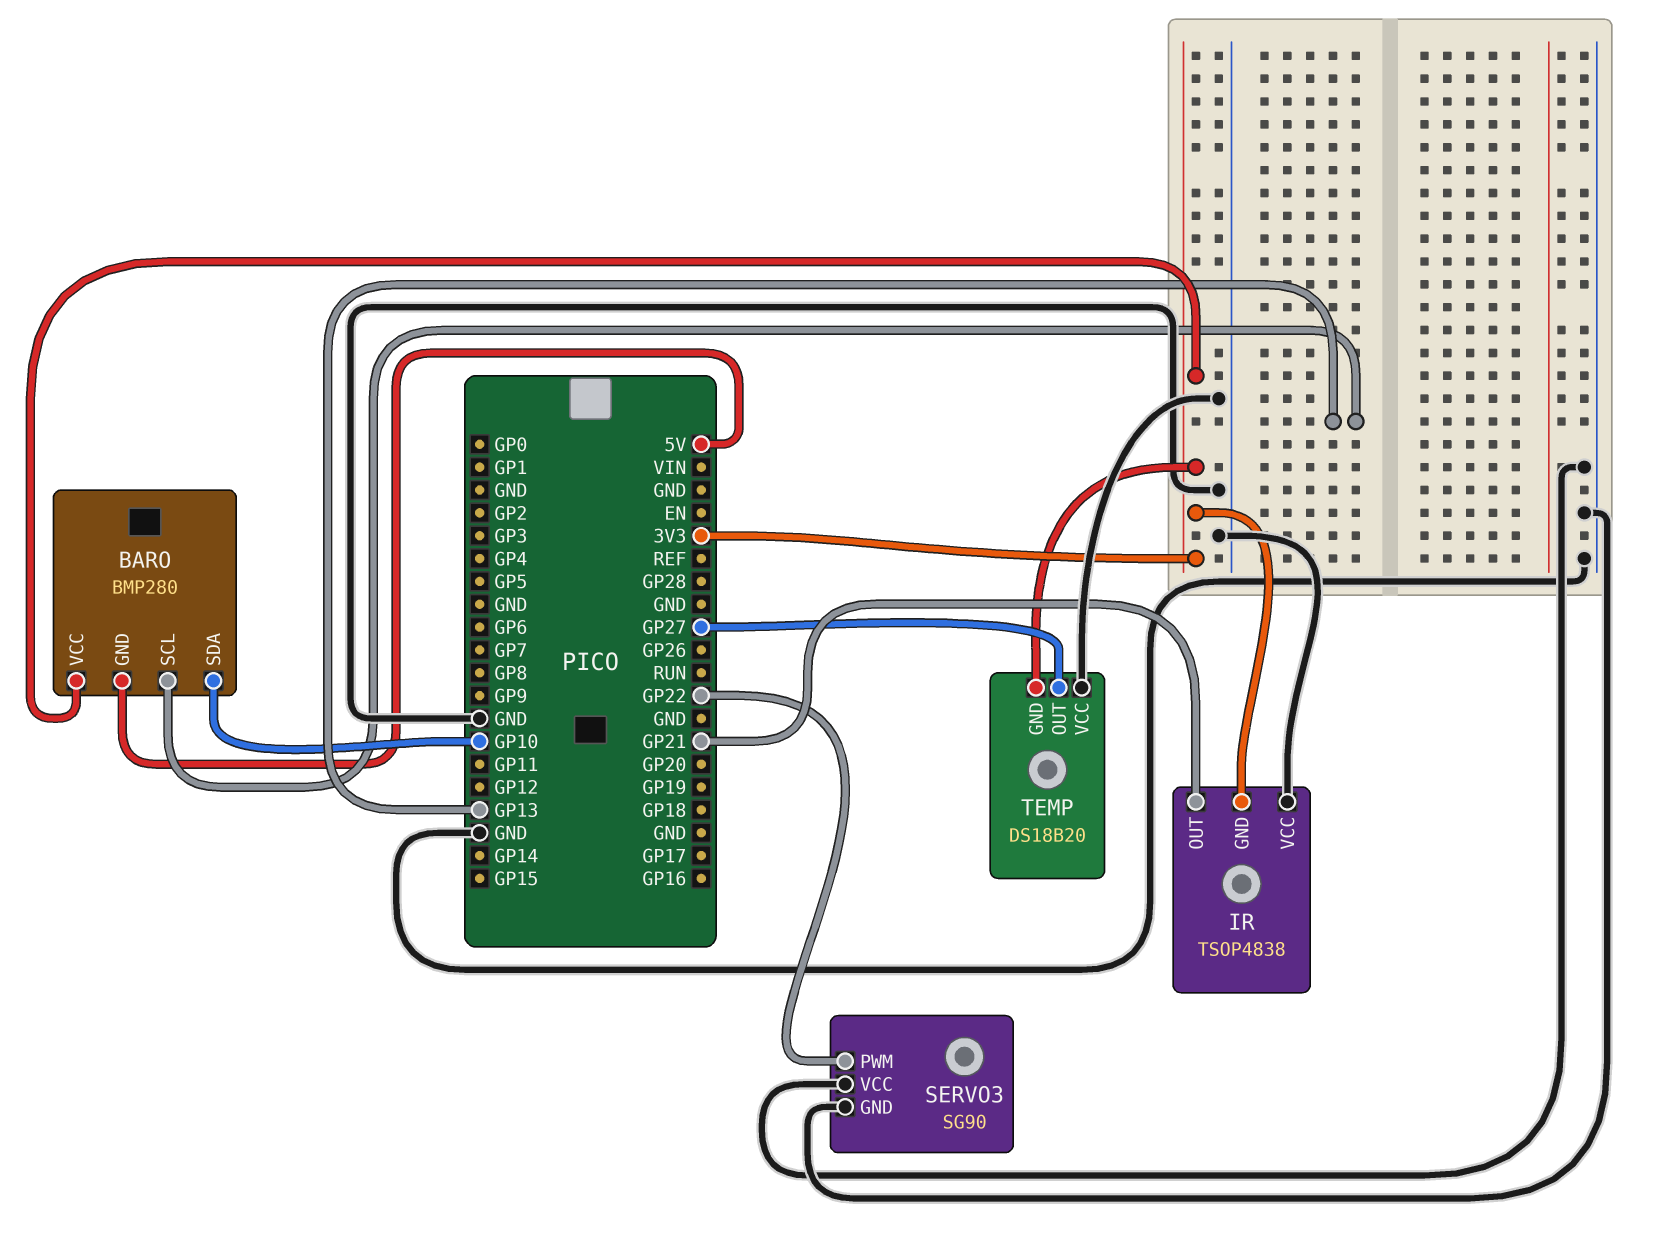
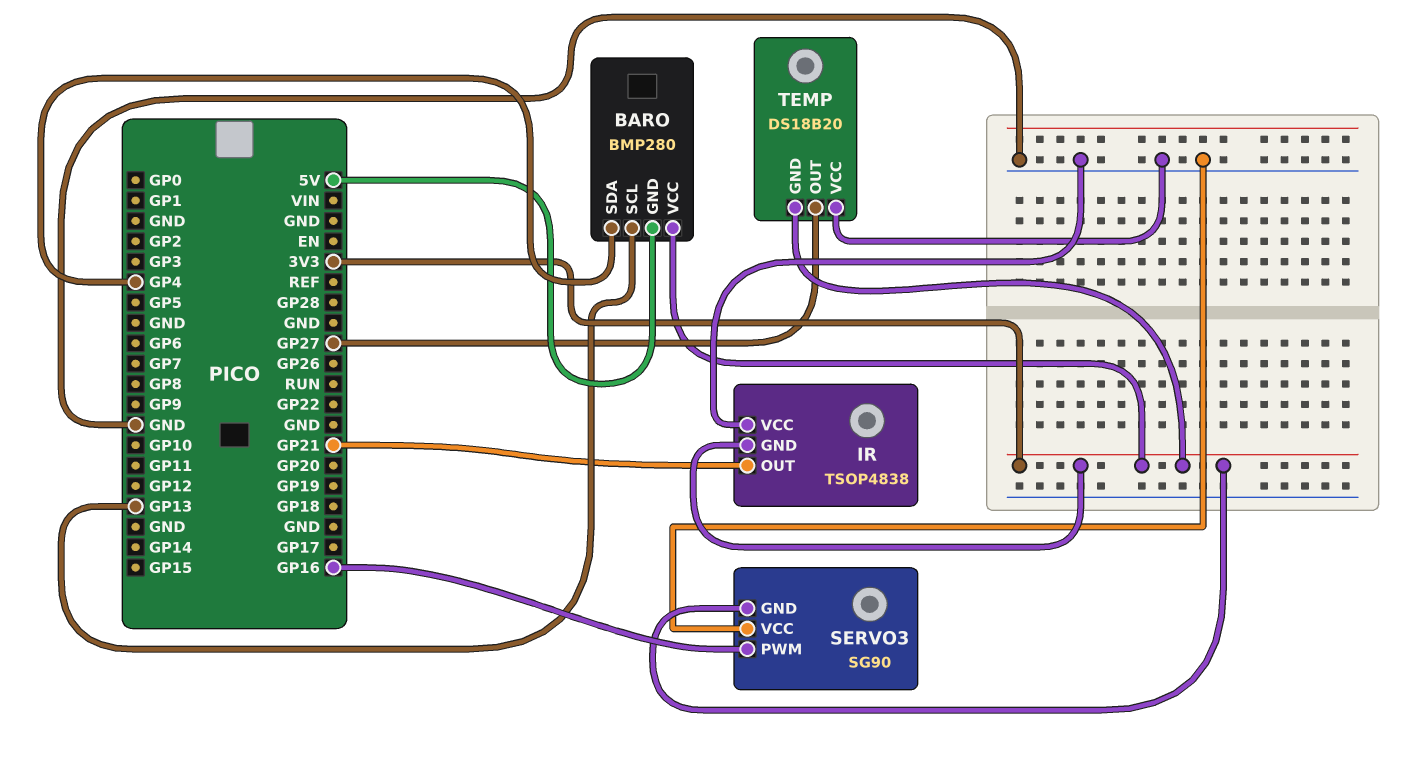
BARO pin SDA: GP10 -> GP4
SERVO3 pin GND: GND -> 3V3
SERVO3 pin PWM: GP22 -> GP16

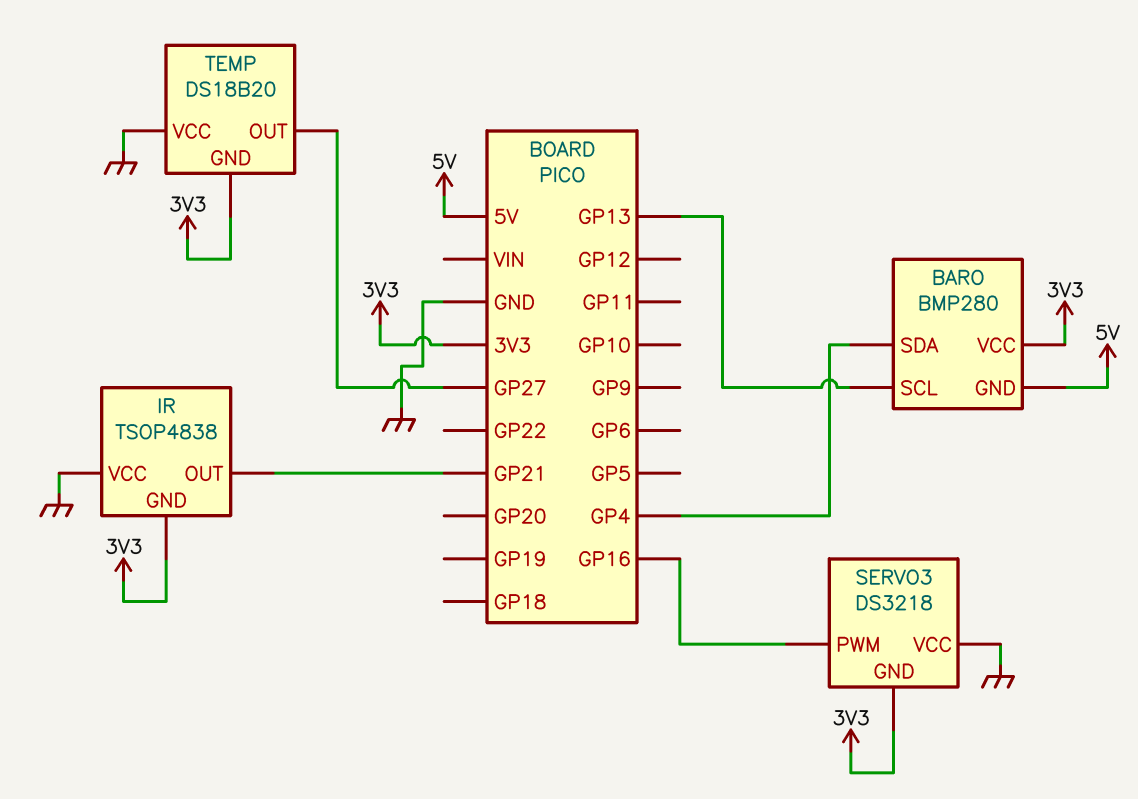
SERVO3: SG90 -> DS3218

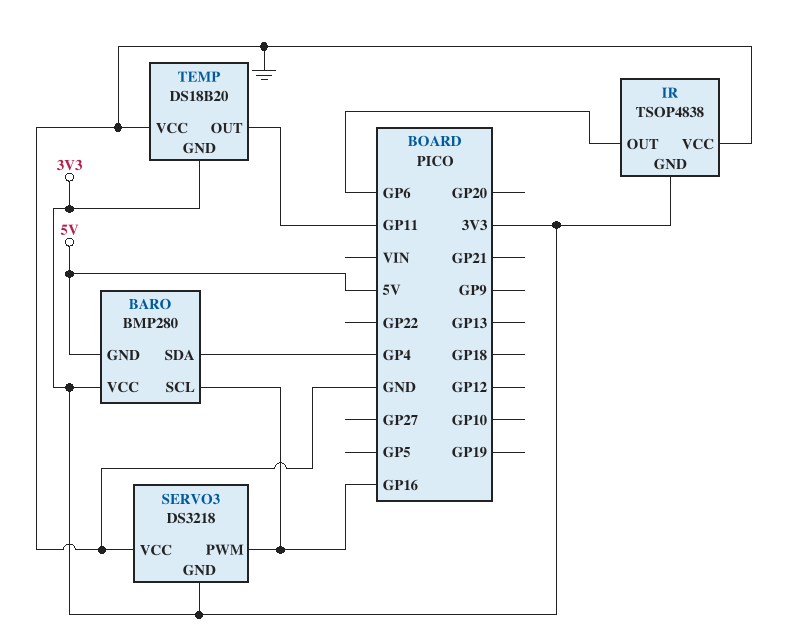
BARO pin SCL: GP13 -> GP16
IR pin OUT: GP21 -> GP6
TEMP pin OUT: GP27 -> GP11

